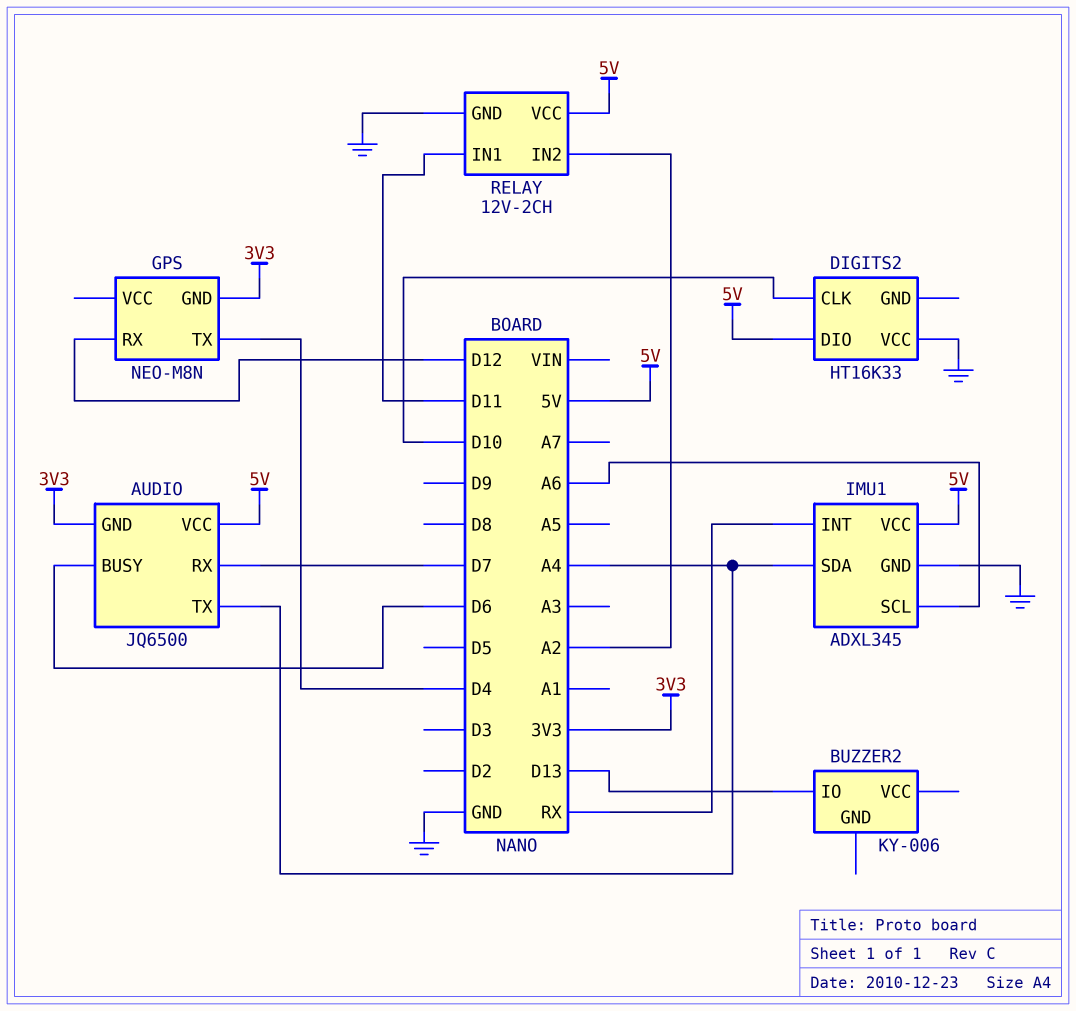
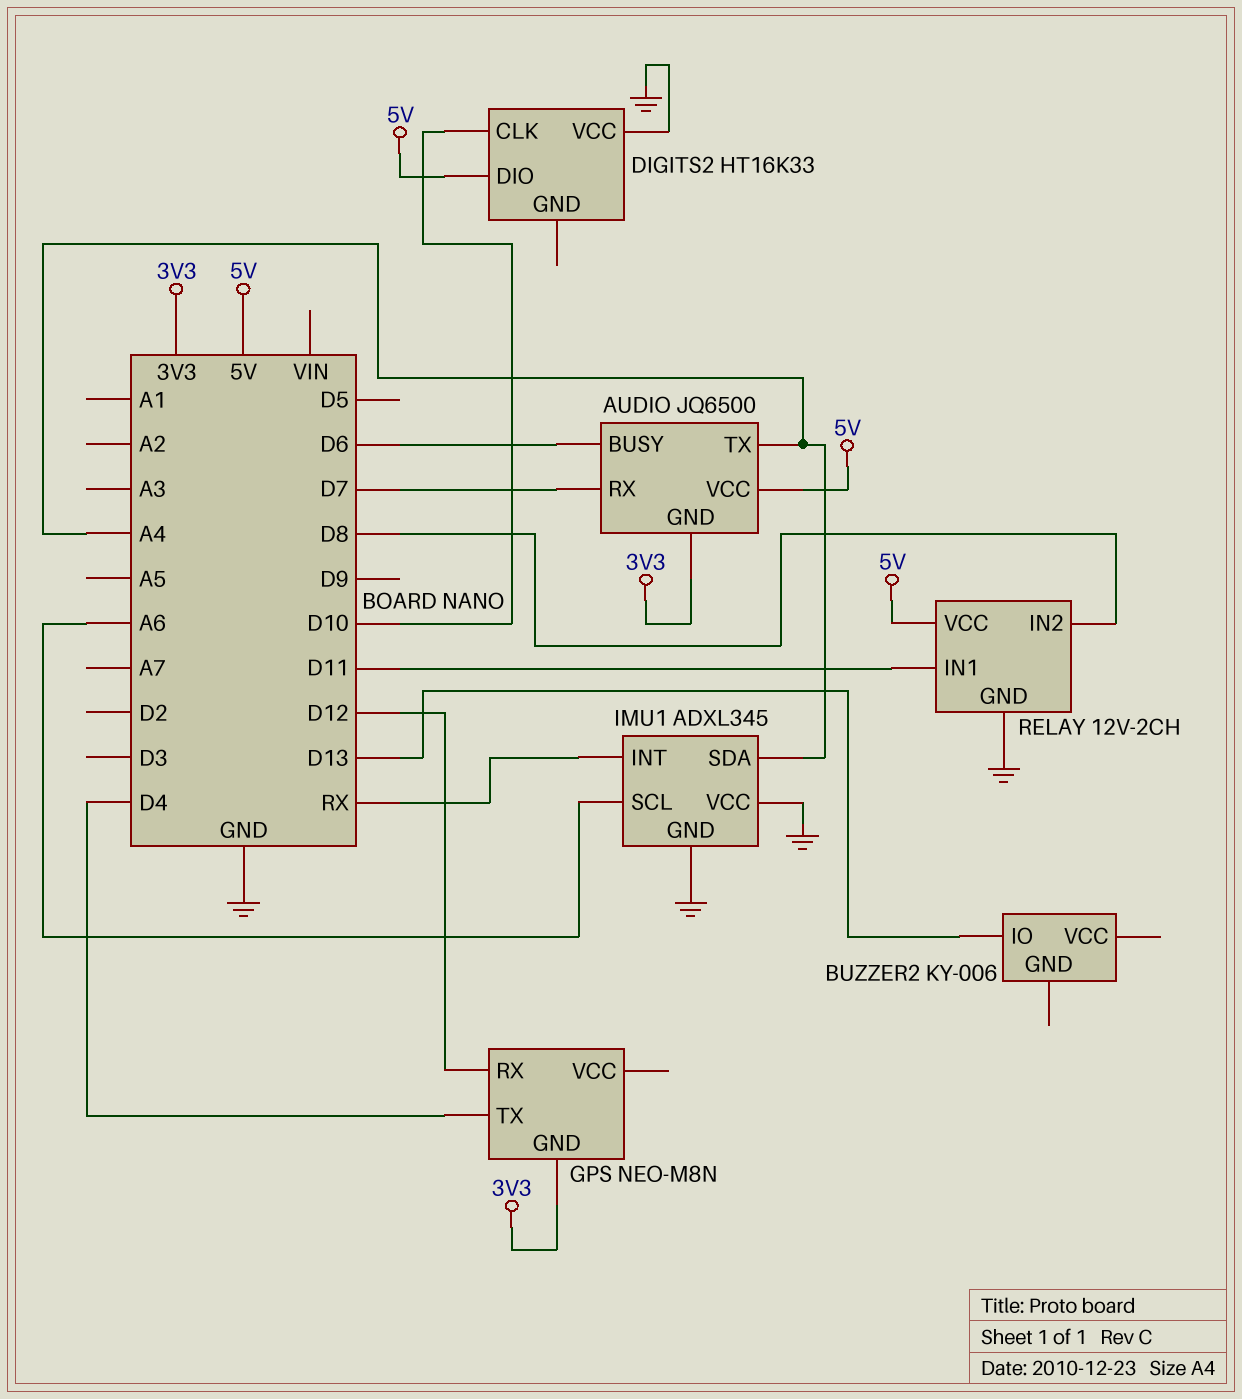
IMU1 pin VCC: 5V -> GND
RELAY pin IN2: A2 -> D8

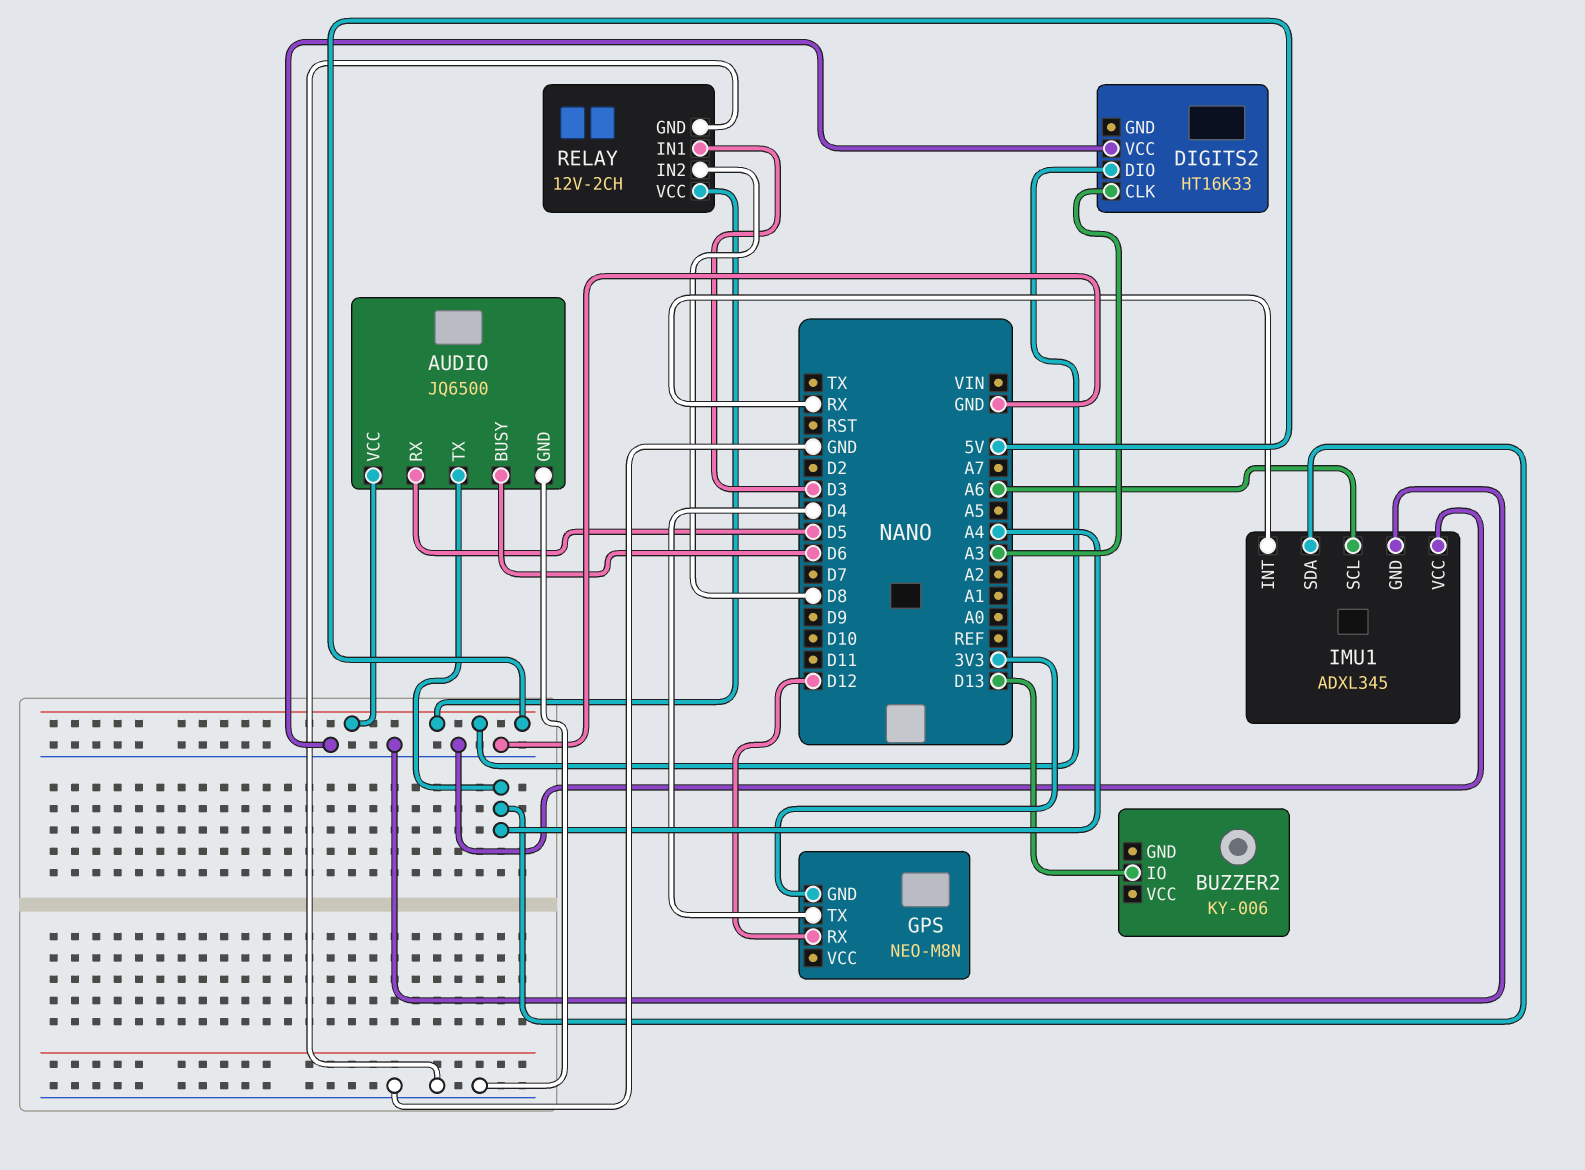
AUDIO pin GND: 3V3 -> GND
AUDIO pin RX: D7 -> D5
DIGITS2 pin CLK: D10 -> A3
RELAY pin IN1: D11 -> D3

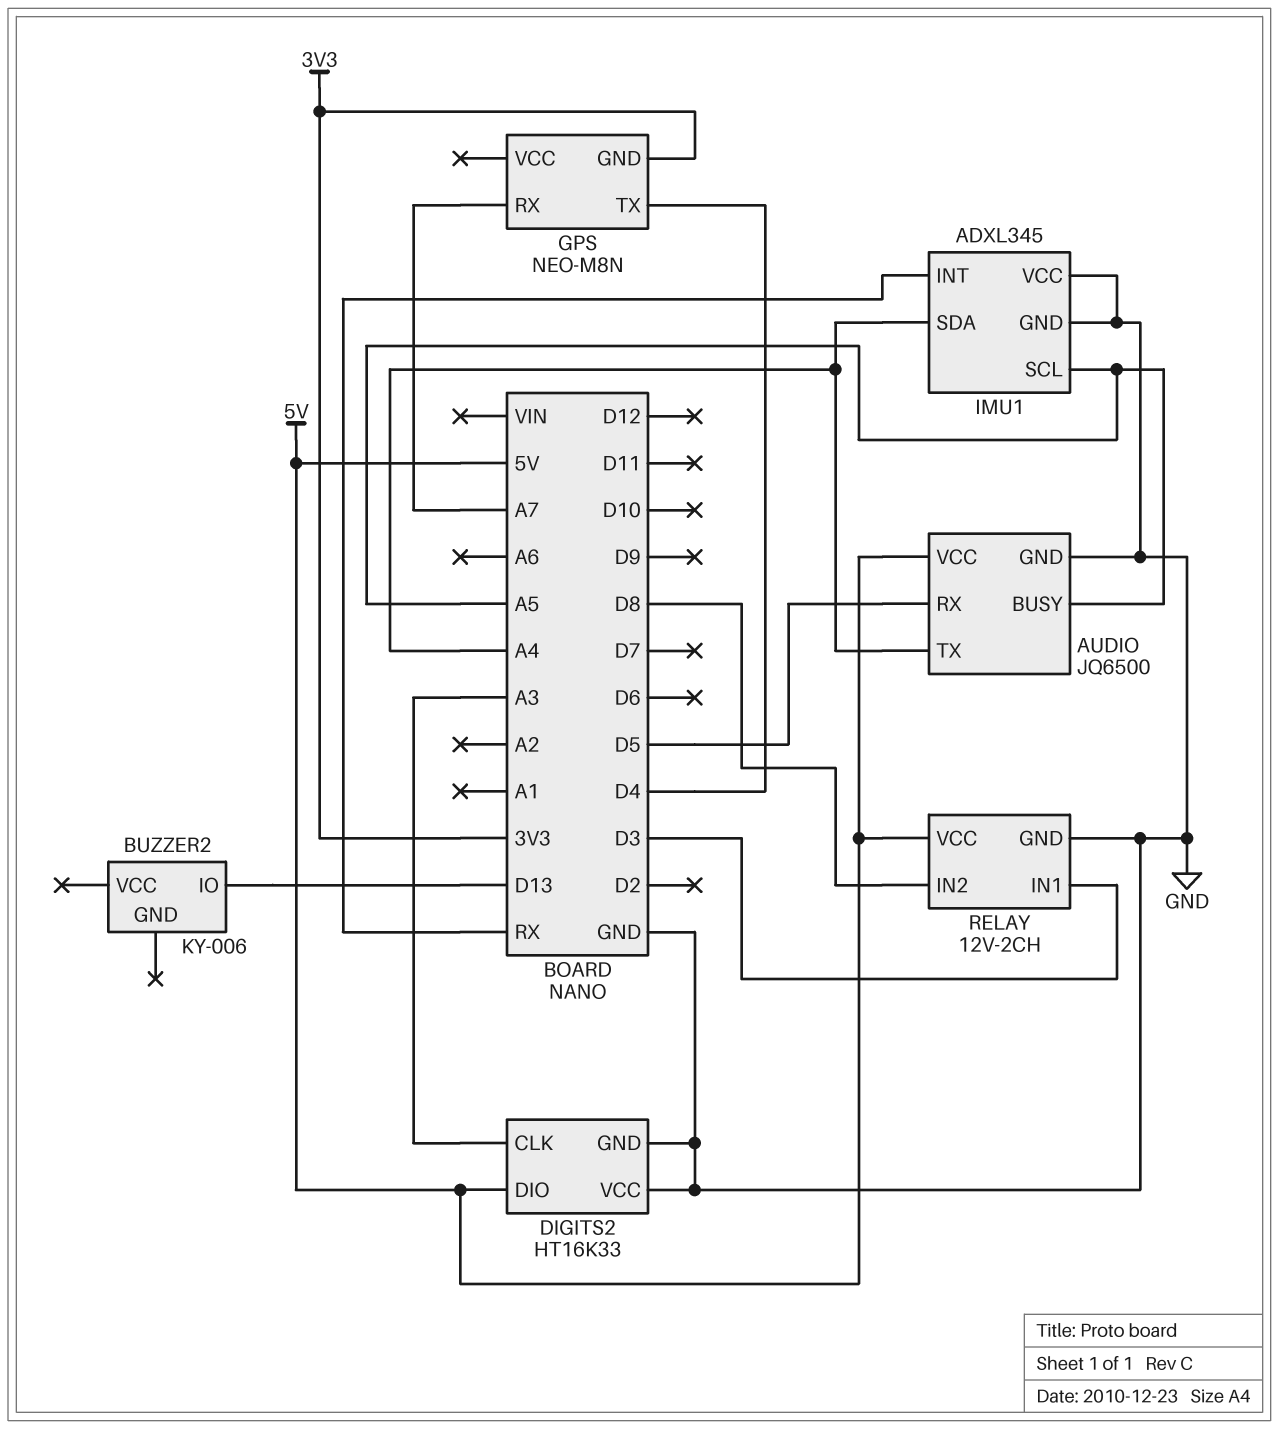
AUDIO pin BUSY: D6 -> A5
DIGITS2 pin GND: none -> GND
GPS pin RX: D12 -> A7
IMU1 pin SCL: A6 -> A5

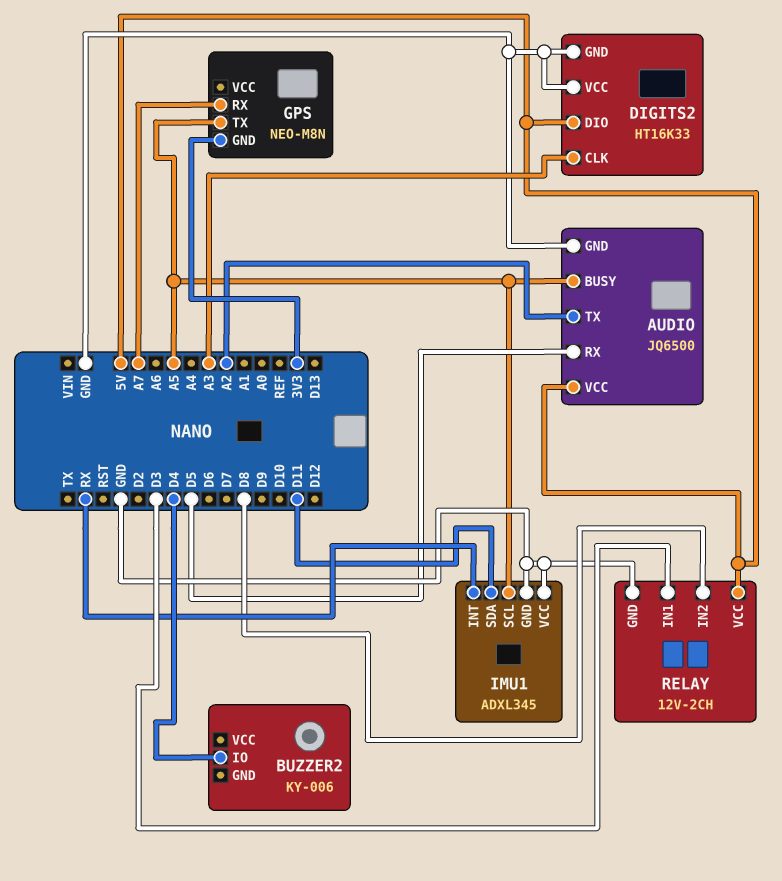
AUDIO pin TX: A4 -> A2
BUZZER2 pin IO: D13 -> D4
GPS pin TX: D4 -> A5
IMU1 pin SDA: A4 -> D11

